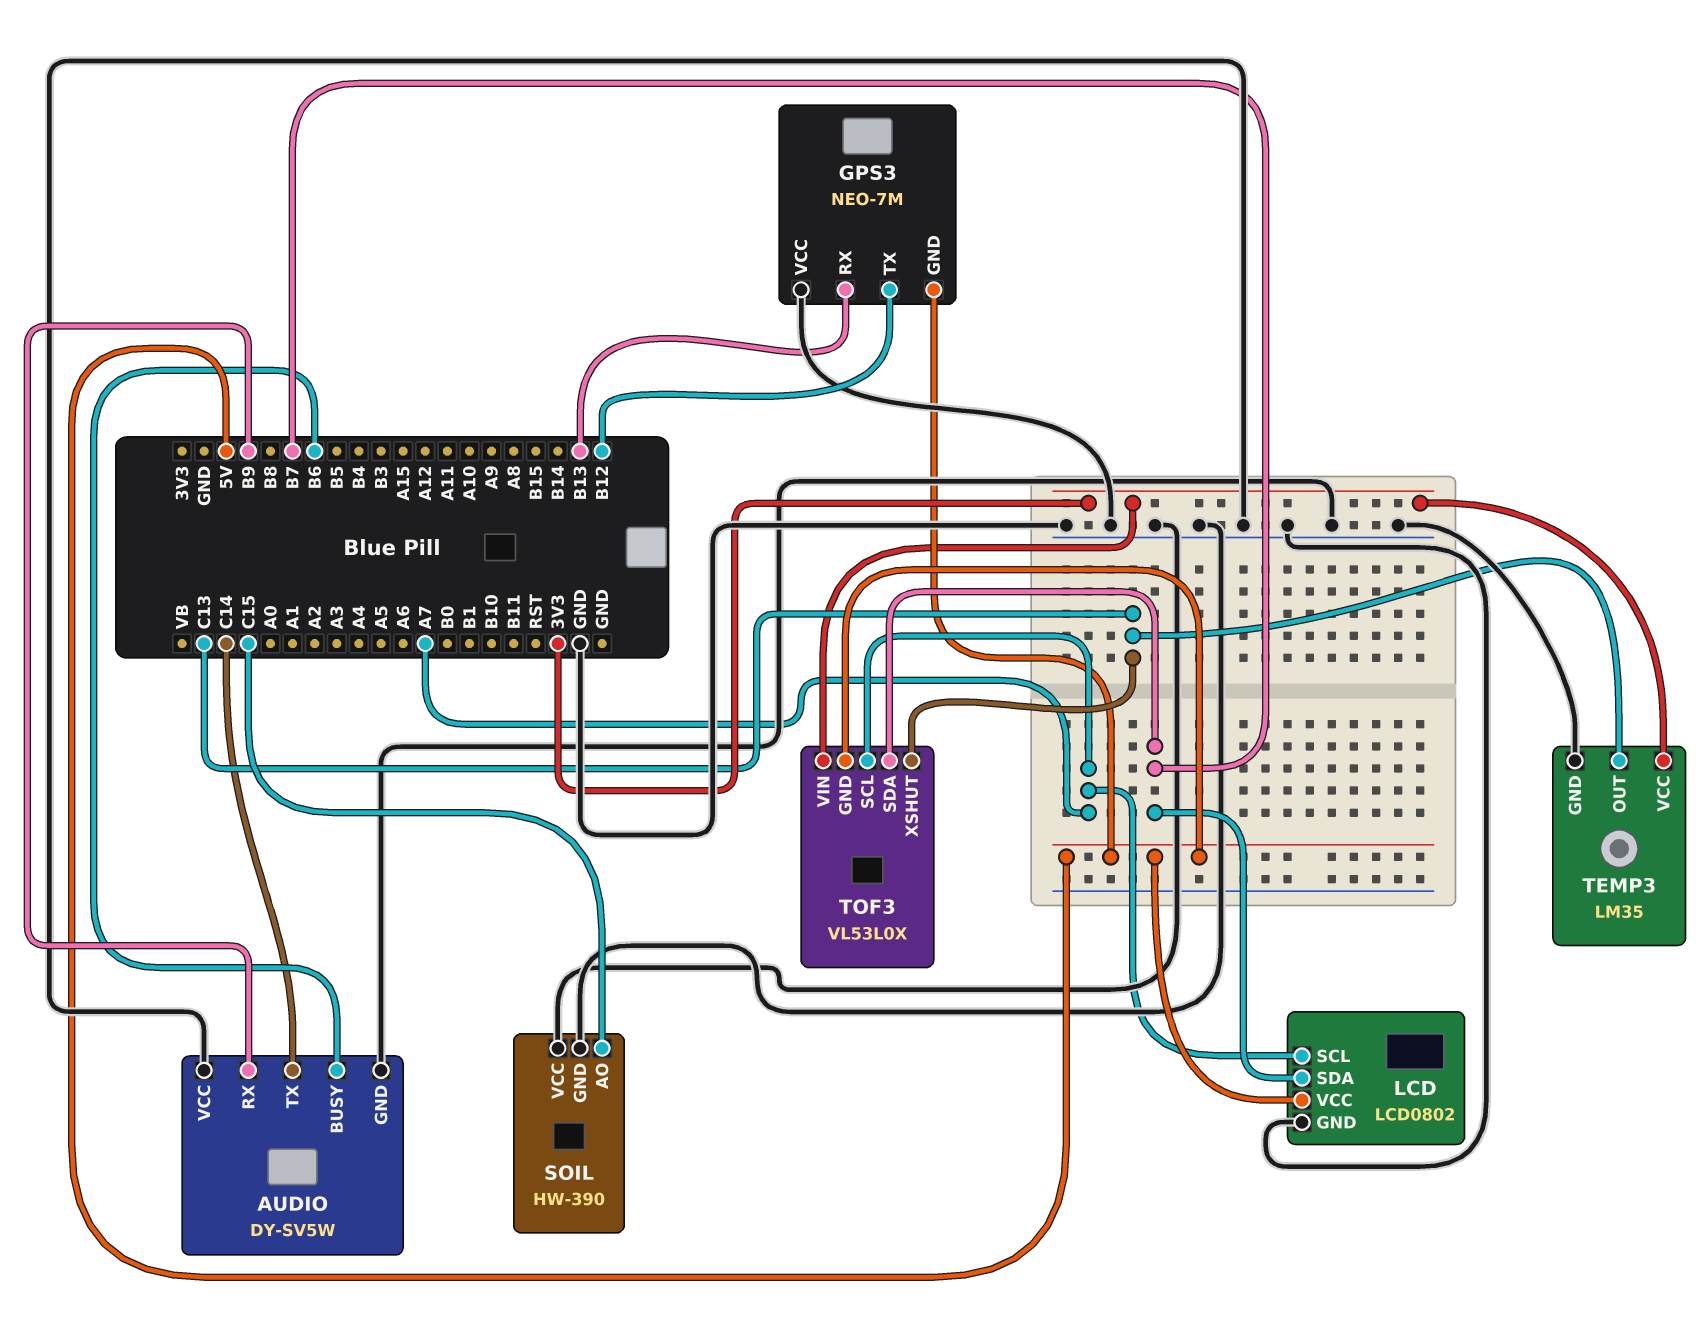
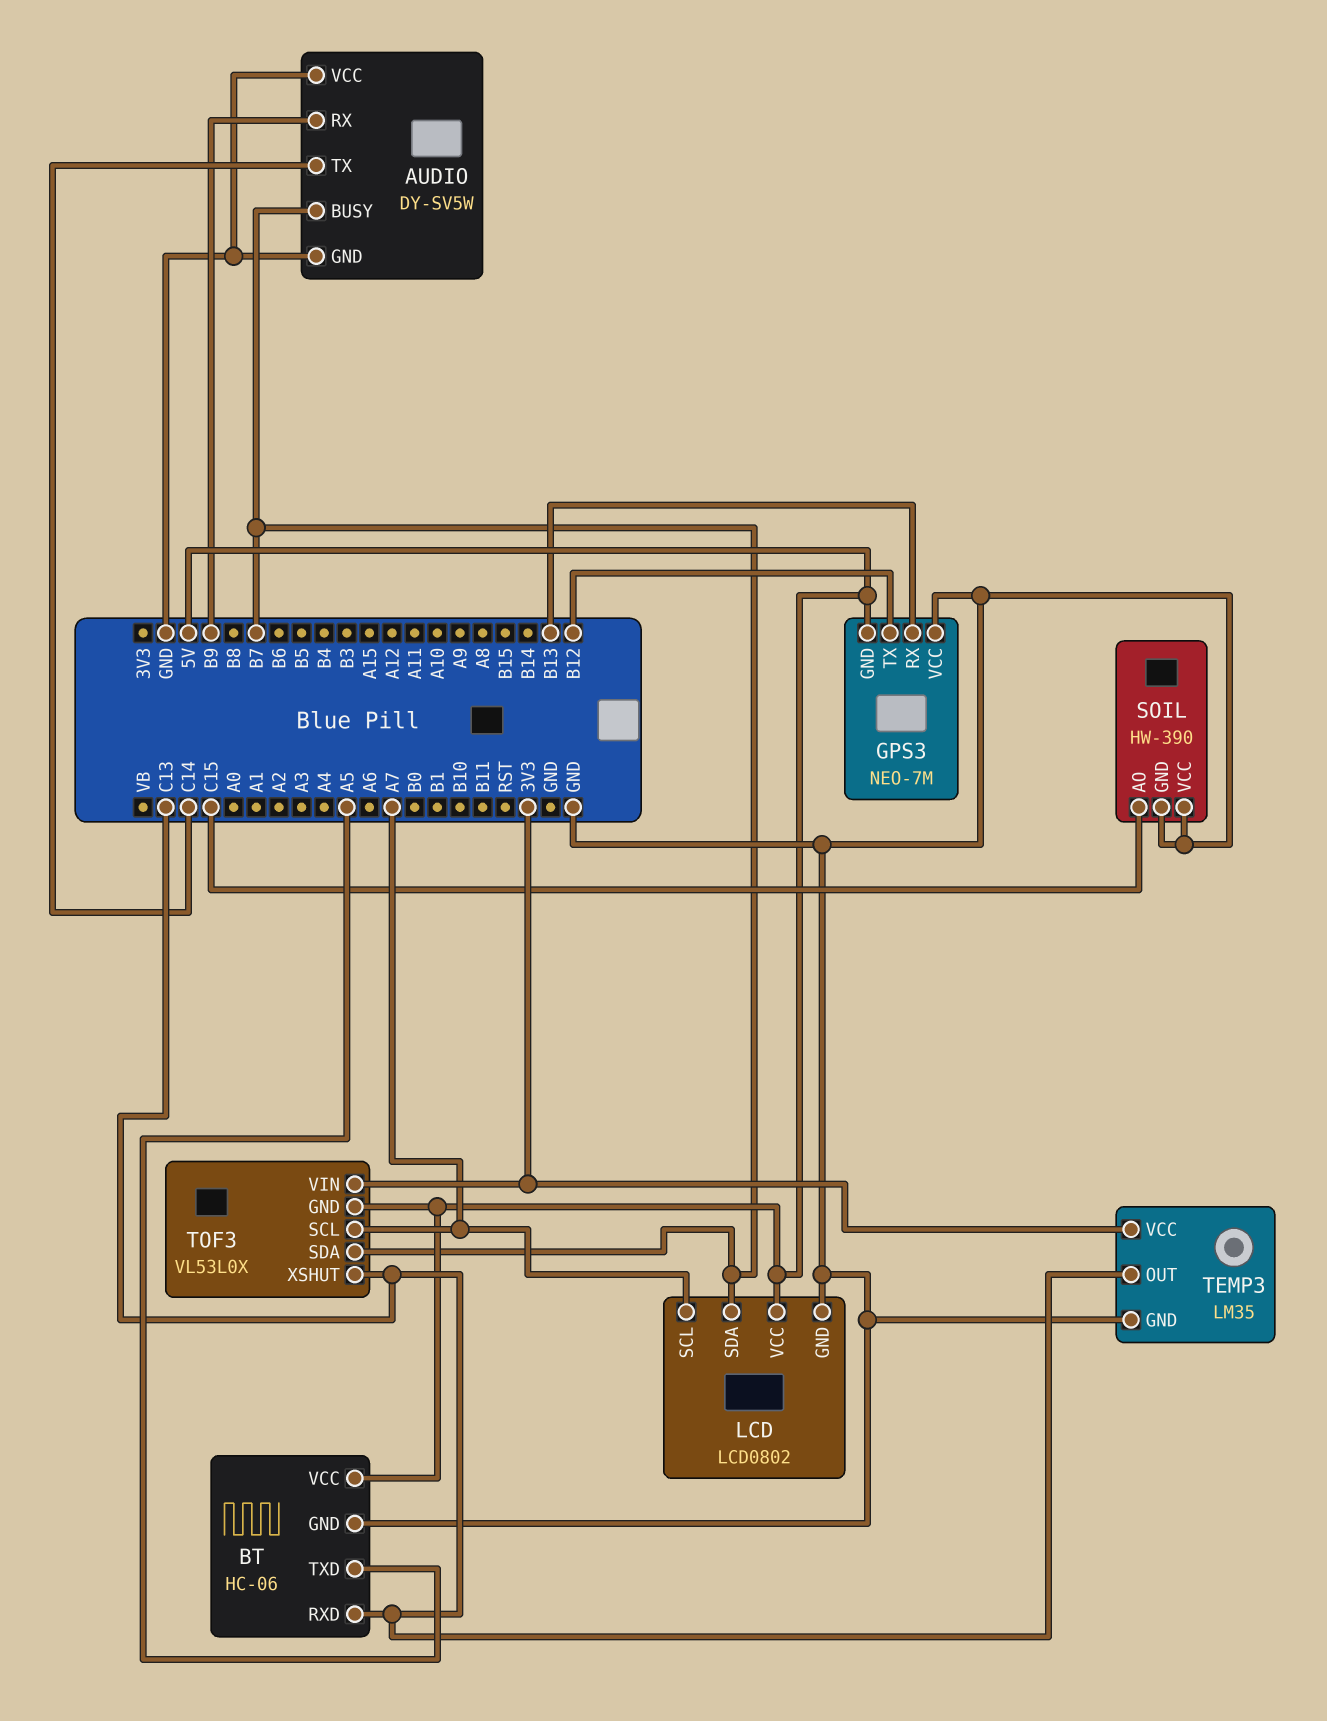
AUDIO pin BUSY: B6 -> B7
BT: none -> HC-06
BT pin GND: none -> GND
BT pin RXD: none -> C13
BT pin TXD: none -> A5
BT pin VCC: none -> 5V

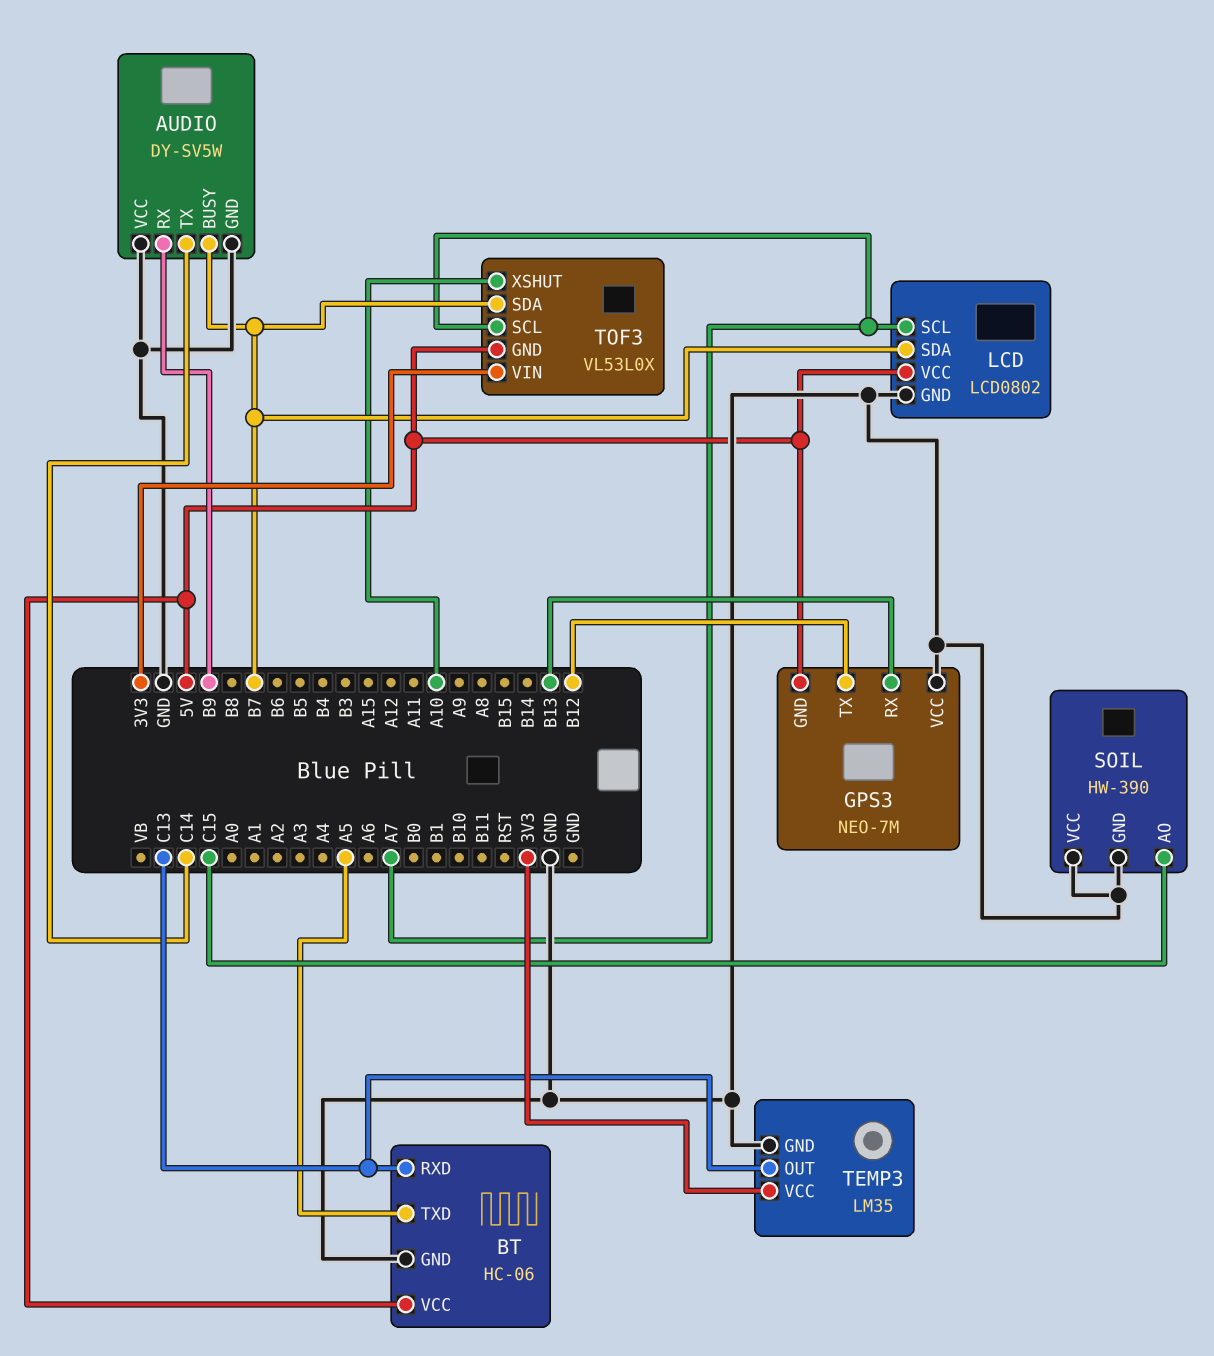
TOF3 pin XSHUT: C13 -> A10

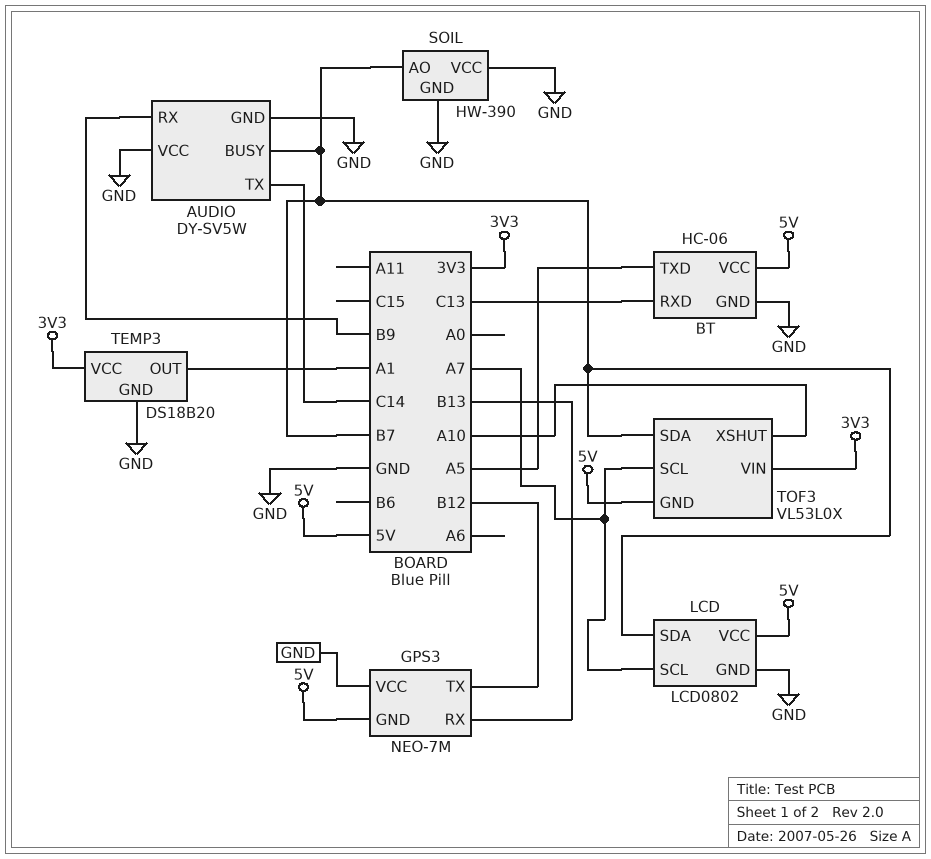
SOIL pin AO: C15 -> B7
TEMP3: LM35 -> DS18B20
TEMP3 pin OUT: C13 -> A1

